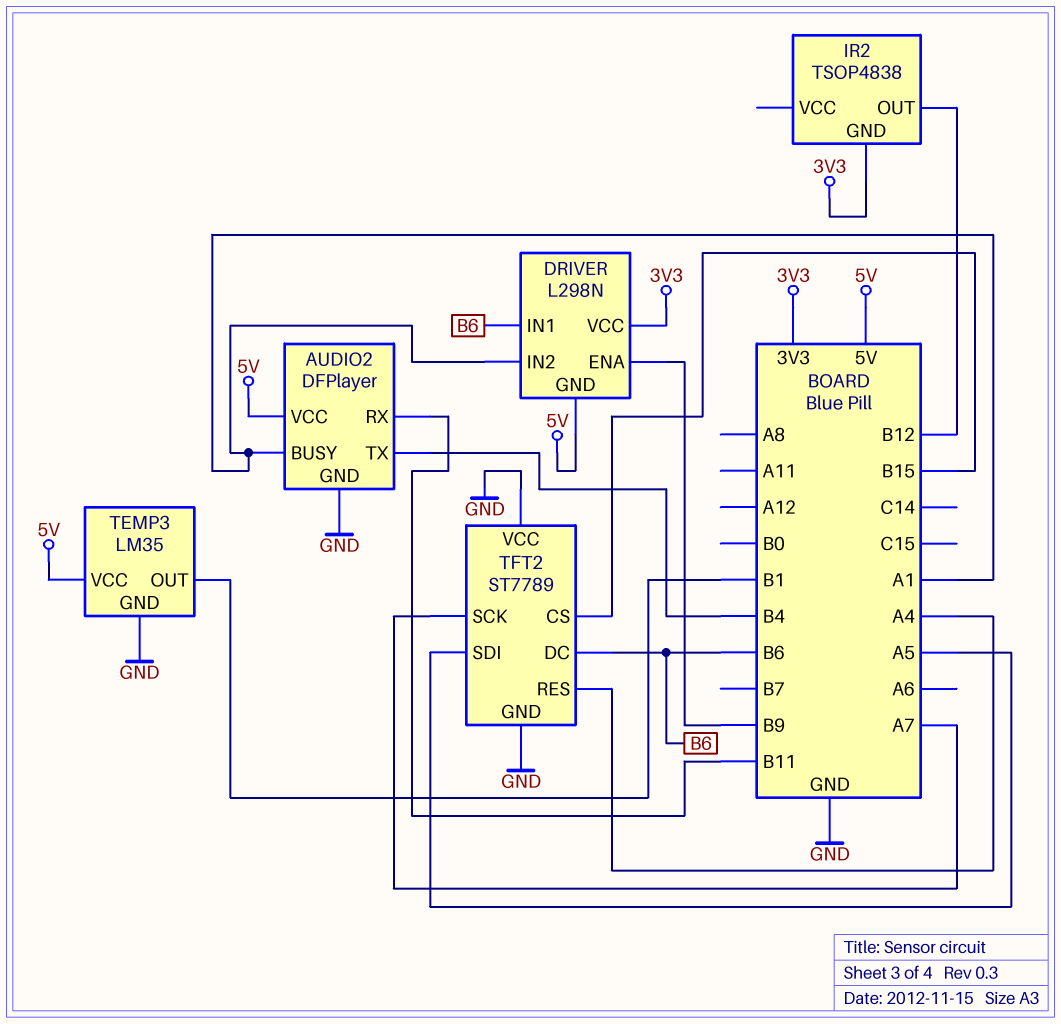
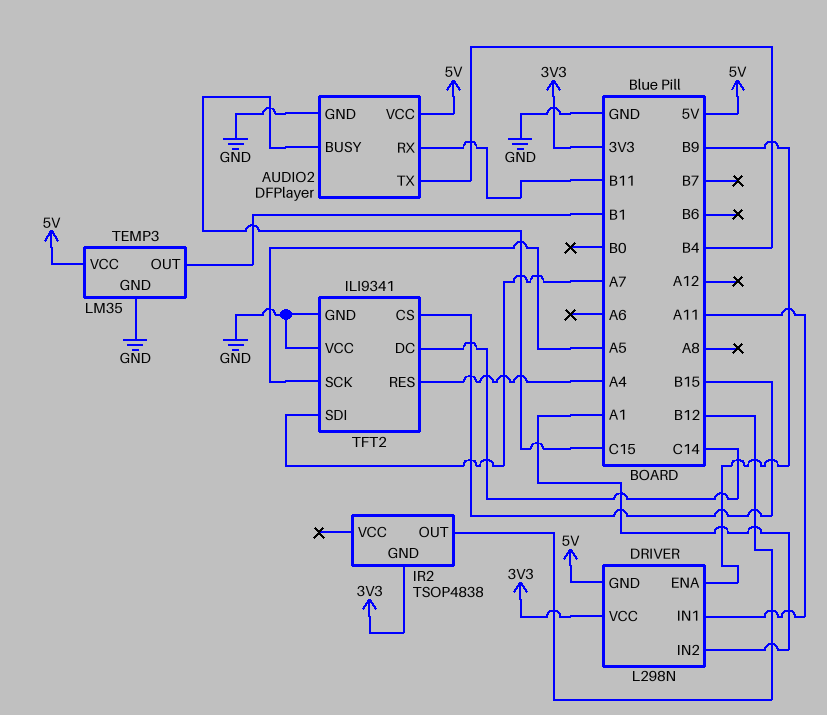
AUDIO2 pin BUSY: A1 -> C15
DRIVER pin IN1: B6 -> A11
TFT2: ST7789 -> ILI9341
TFT2 pin DC: B6 -> C14
TFT2 pin SCK: A7 -> A5
TFT2 pin SDI: A5 -> A7

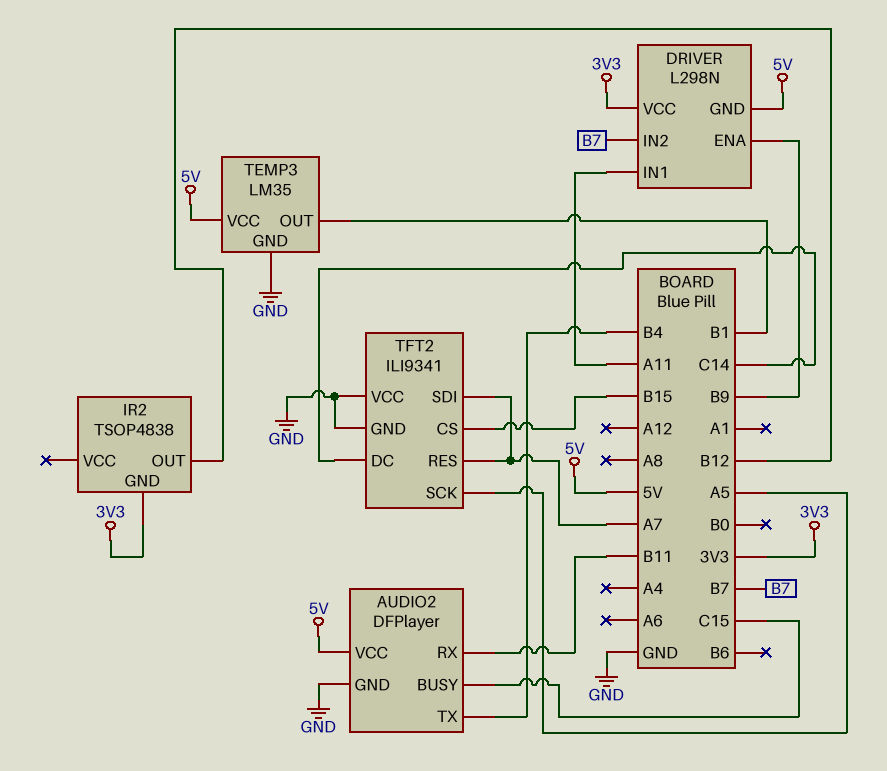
DRIVER pin IN2: A1 -> B7
TFT2 pin RES: A4 -> A7

